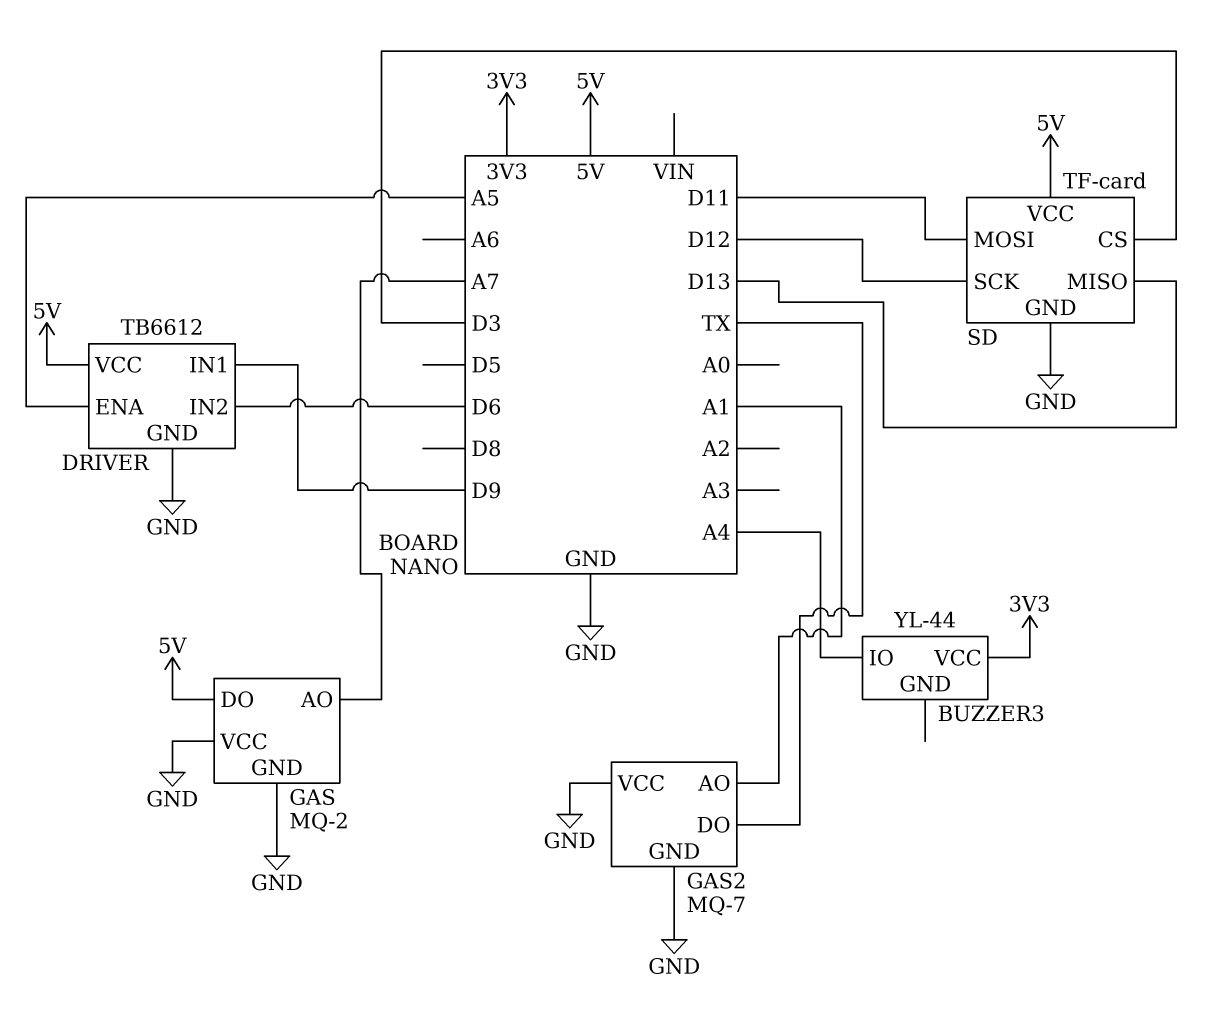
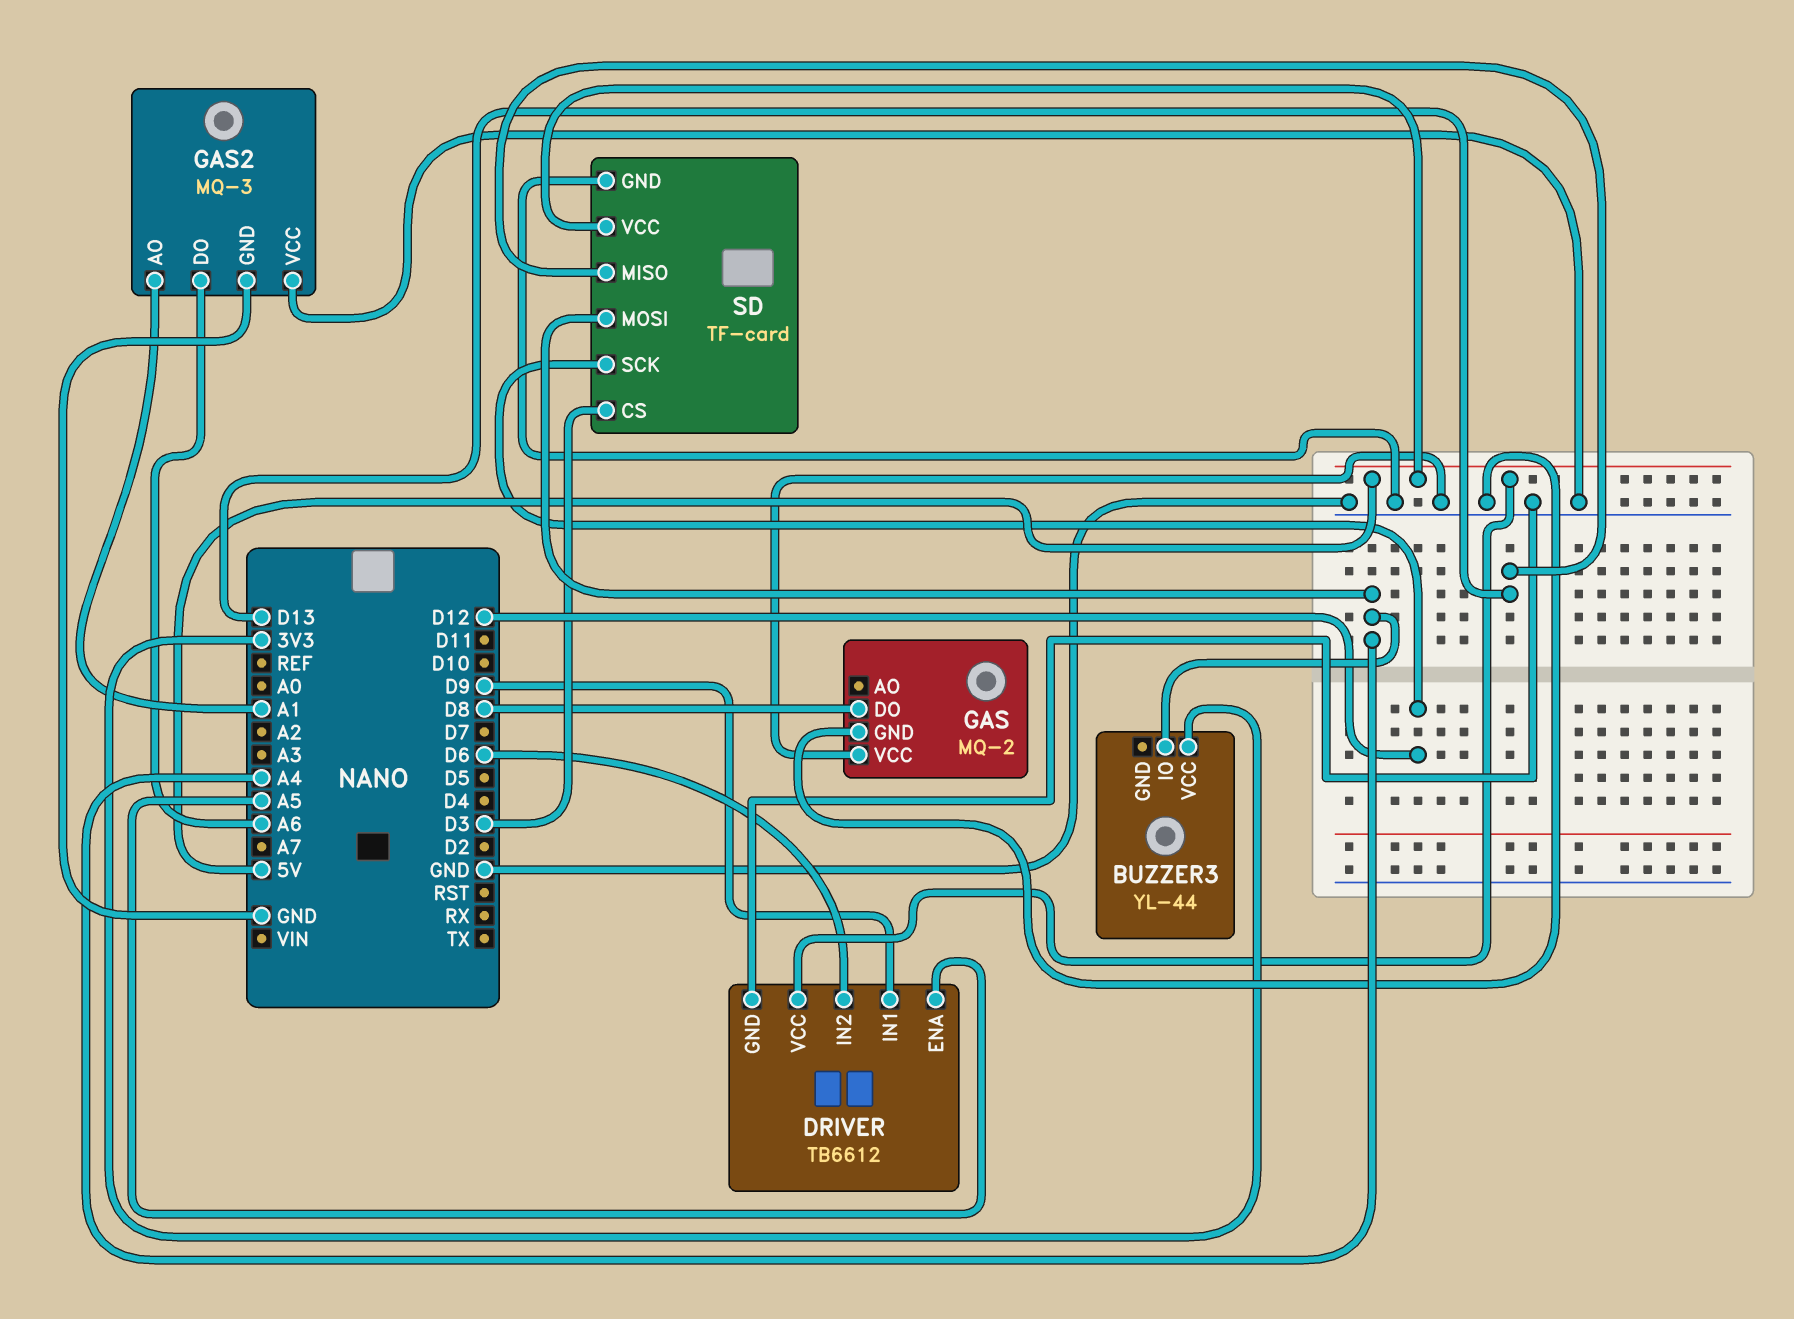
GAS pin AO: A7 -> none
GAS pin DO: 5V -> D8
GAS2: MQ-7 -> MQ-3
GAS2 pin DO: TX -> A6
SD pin MOSI: D11 -> A4

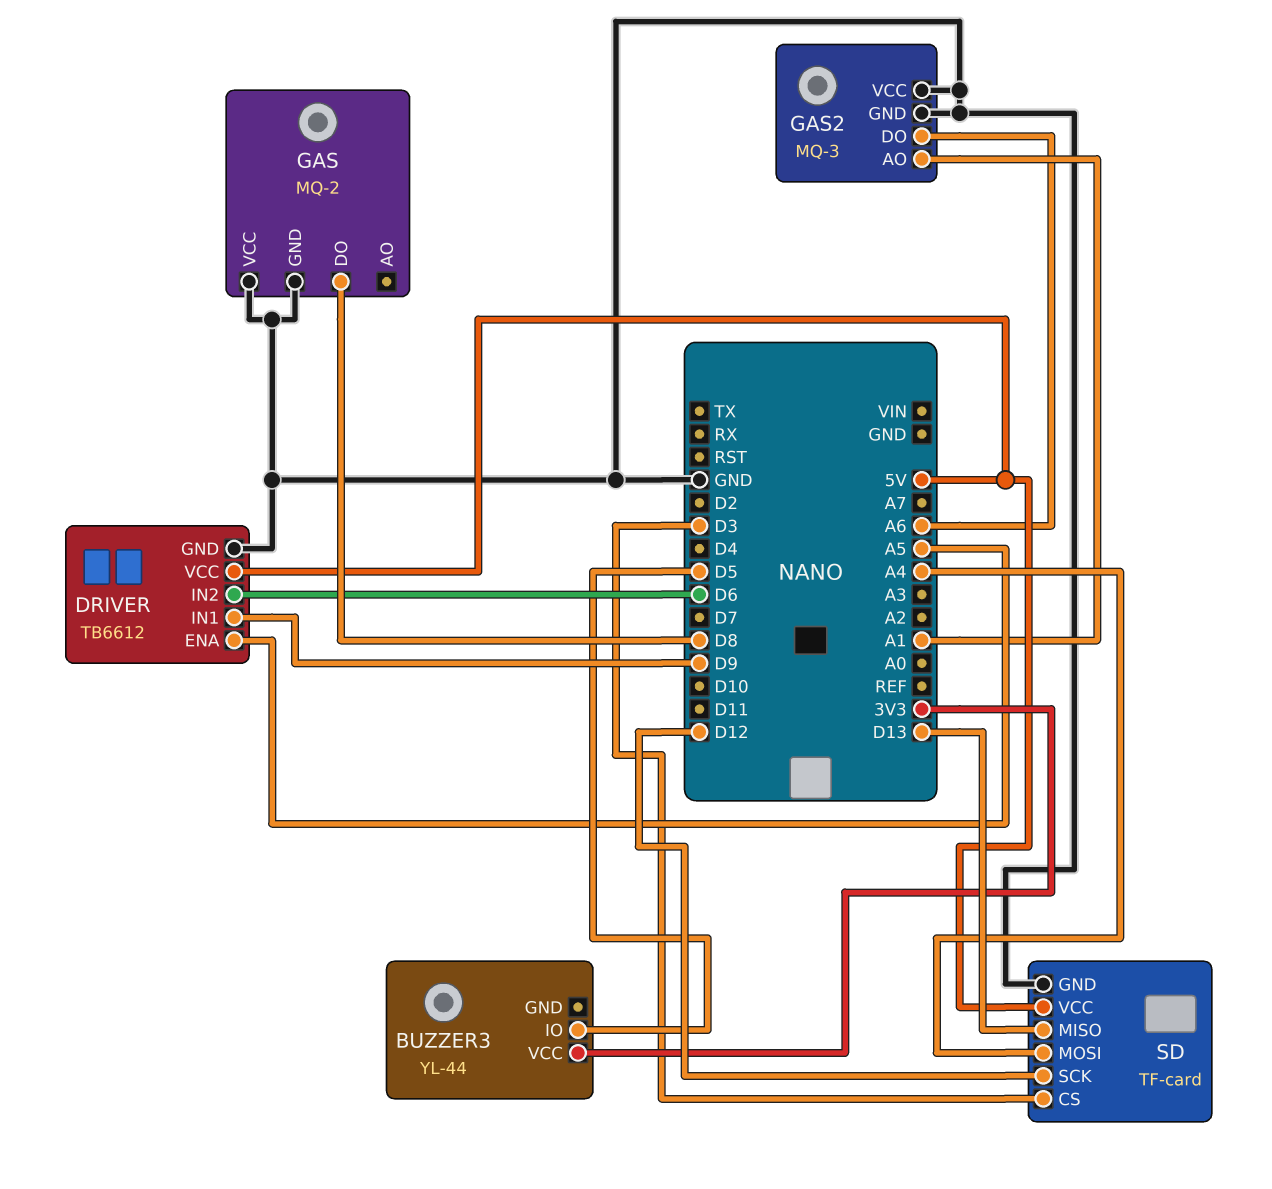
BUZZER3 pin IO: A4 -> D5

